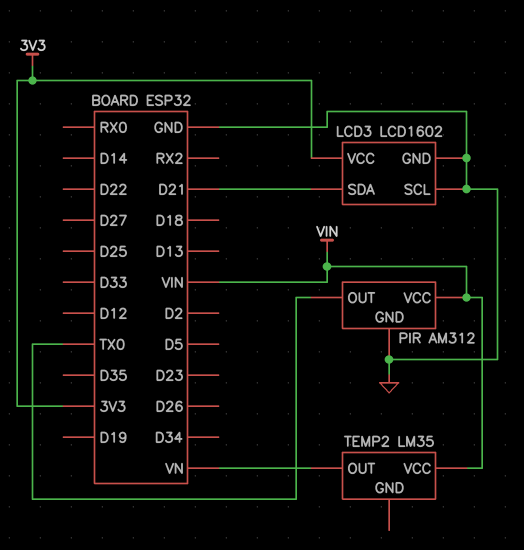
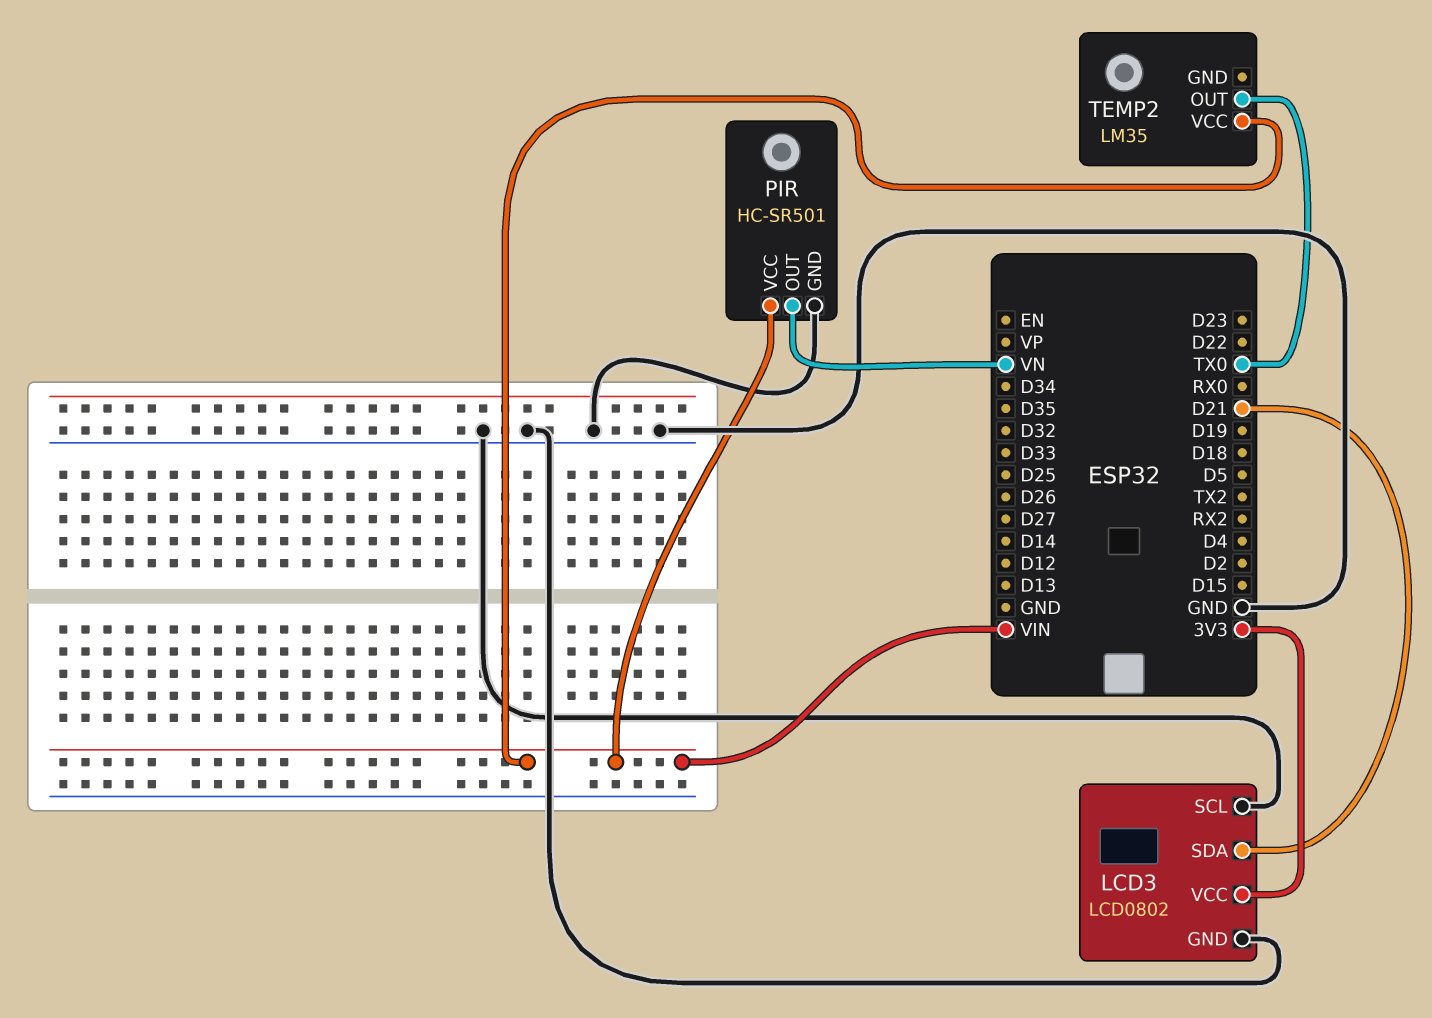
LCD3: LCD1602 -> LCD0802
PIR: AM312 -> HC-SR501
PIR pin OUT: TX0 -> VN
TEMP2 pin OUT: VN -> TX0

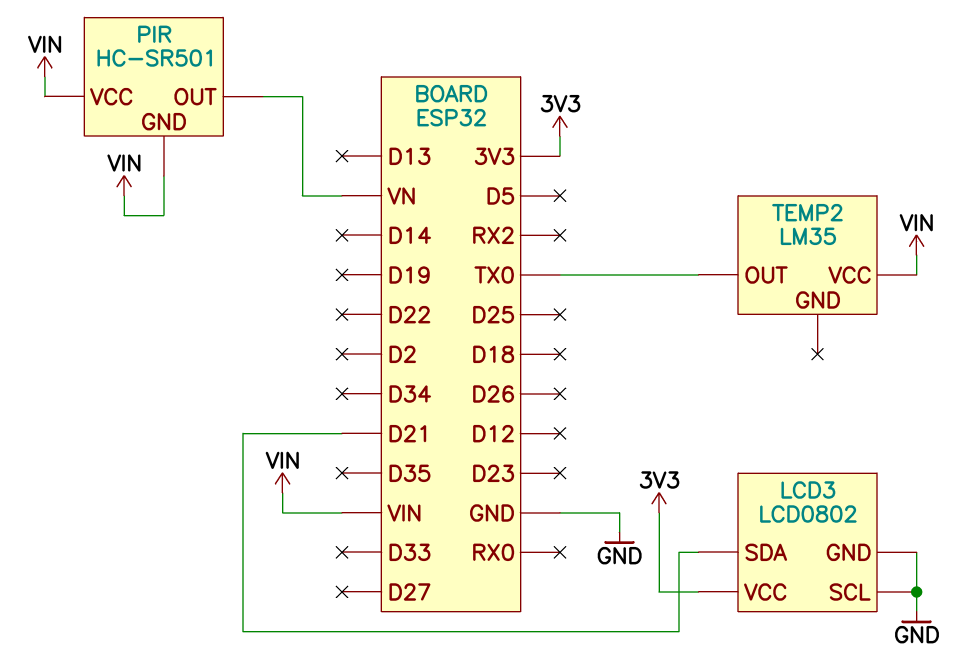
PIR pin GND: GND -> VIN

